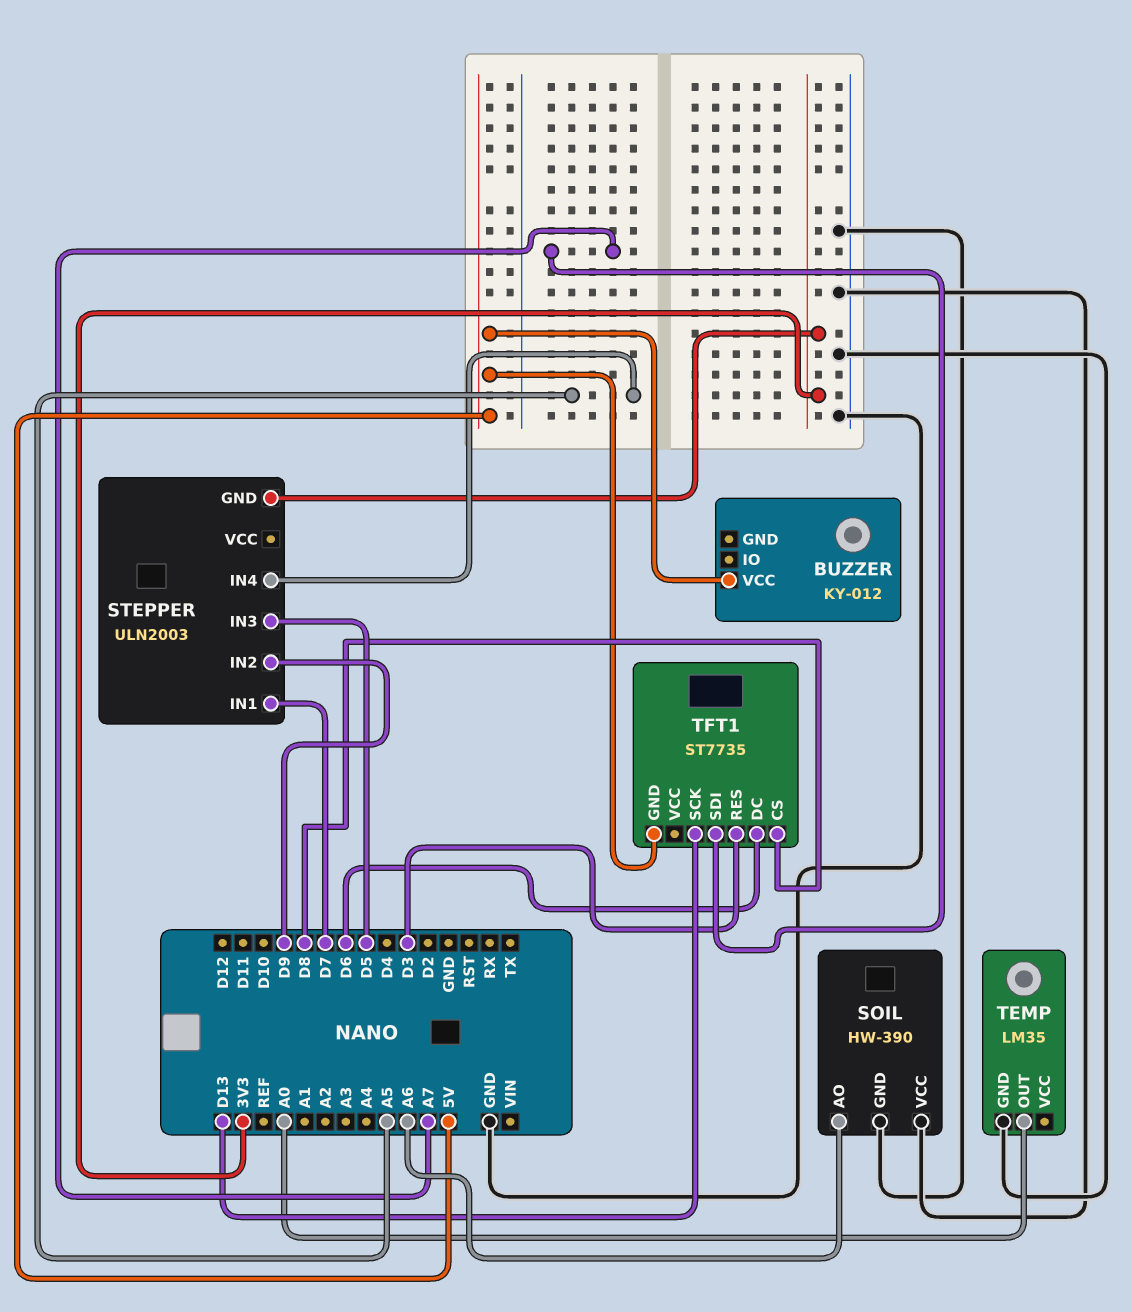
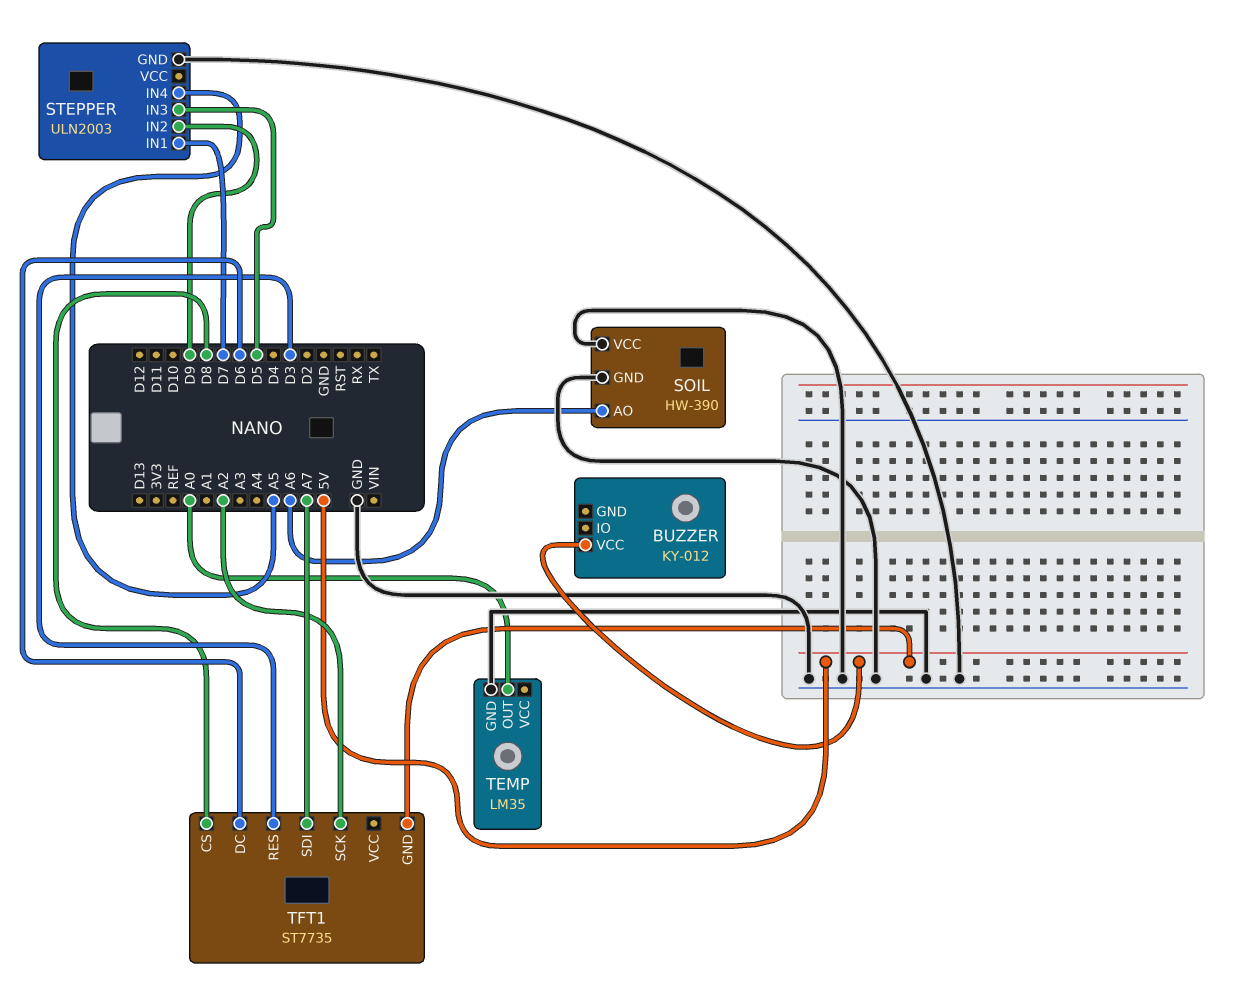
STEPPER pin GND: 3V3 -> GND
TFT1 pin SCK: D13 -> A2

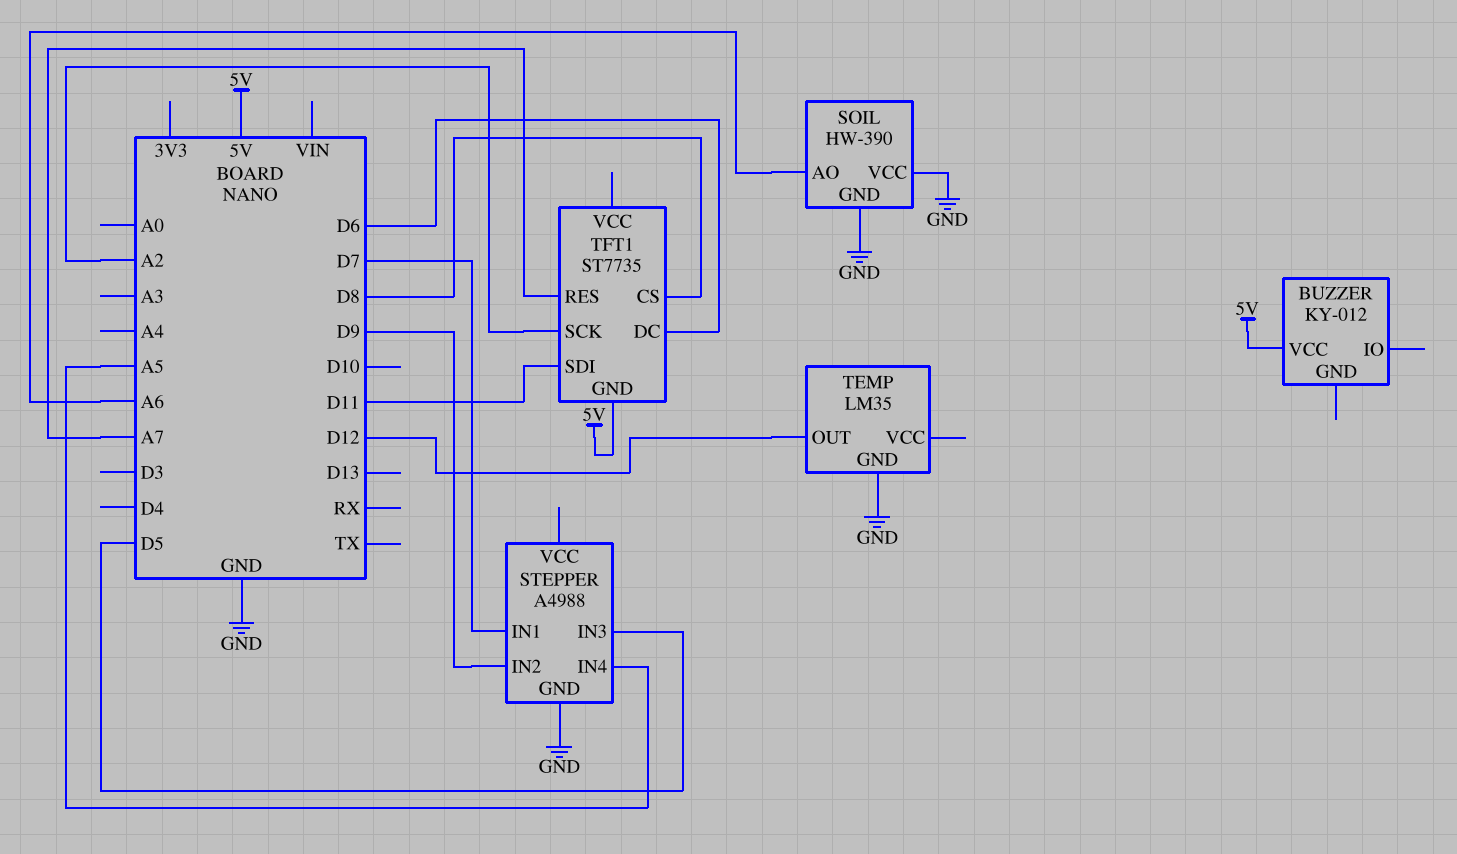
STEPPER: ULN2003 -> A4988
TEMP pin OUT: A0 -> D12
TFT1 pin RES: D3 -> A7
TFT1 pin SDI: A7 -> D11

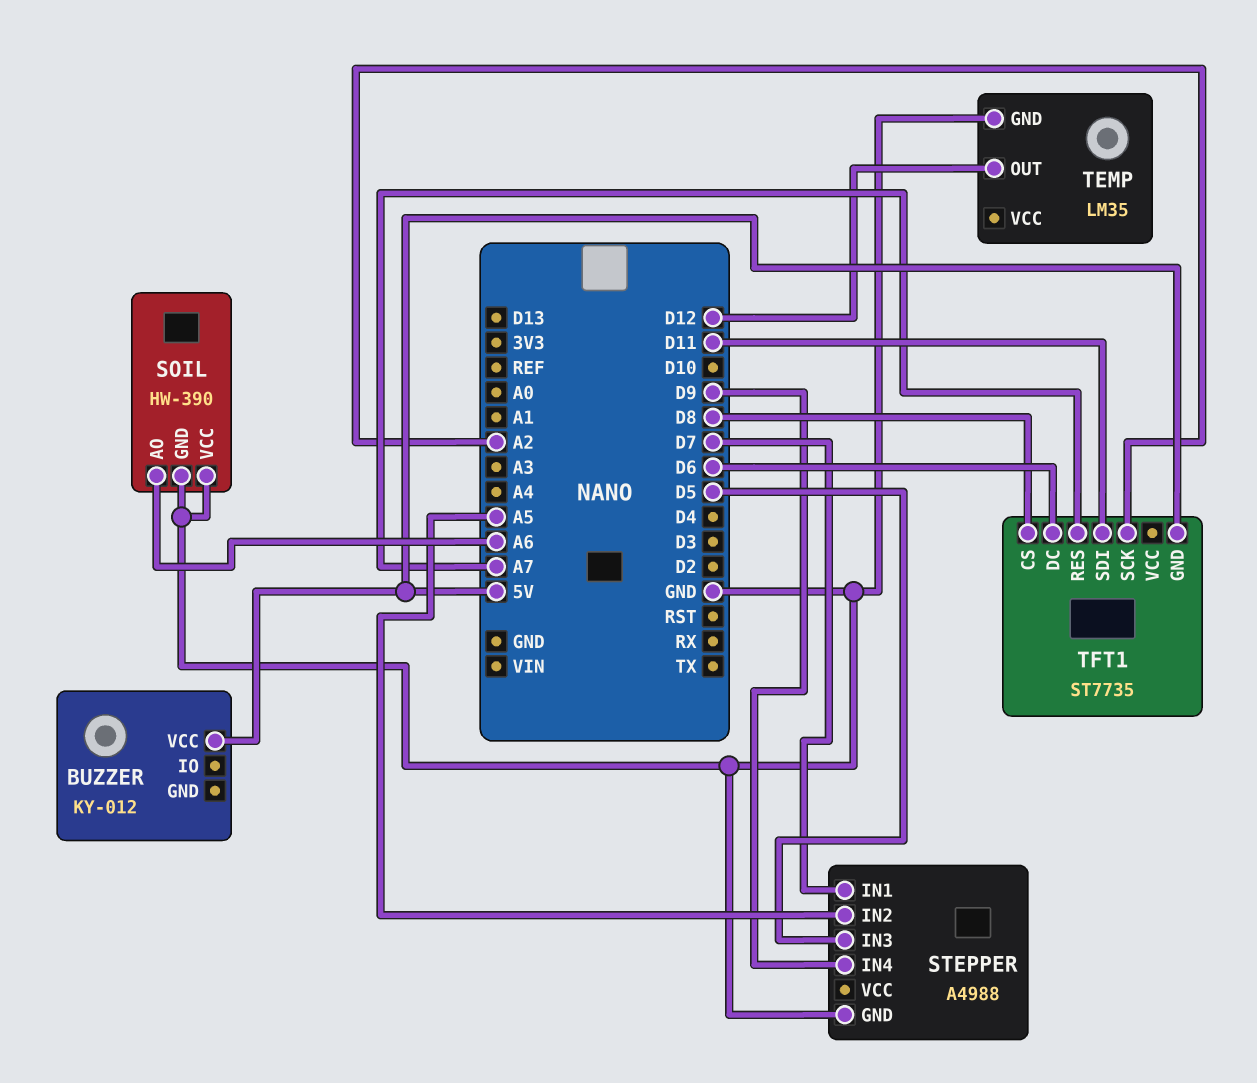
STEPPER pin IN2: D9 -> A5
STEPPER pin IN4: A5 -> D9

